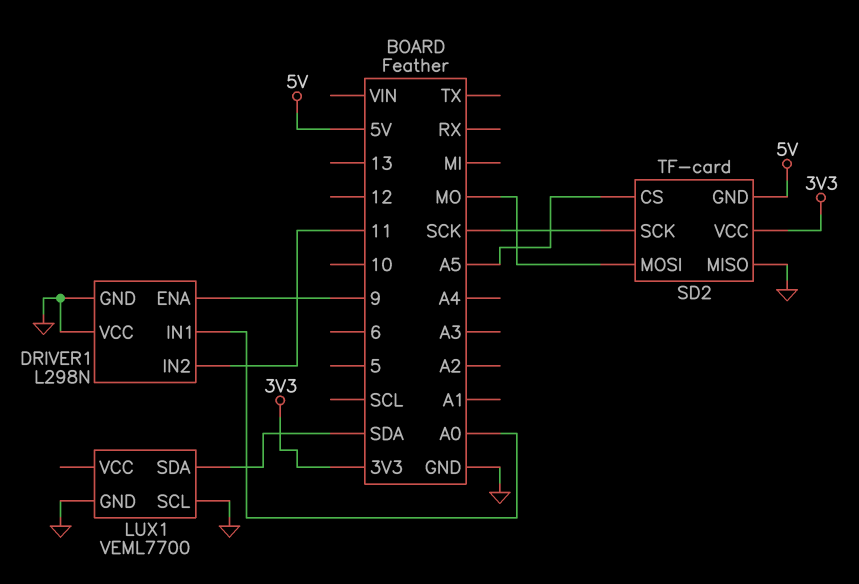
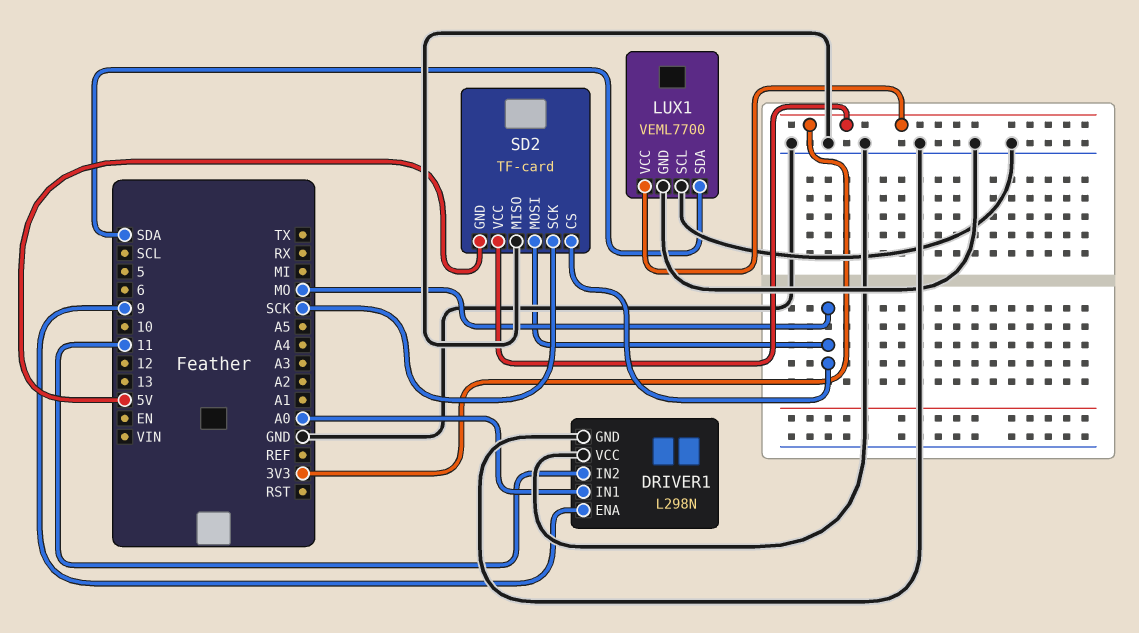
LUX1 pin VCC: none -> 3V3
SD2 pin CS: A5 -> MO

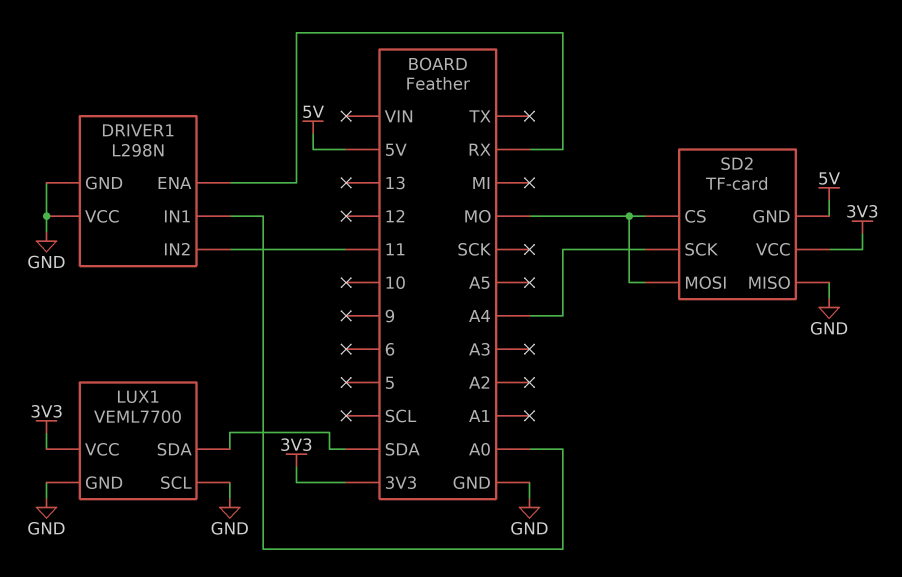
DRIVER1 pin ENA: 9 -> RX
SD2 pin SCK: SCK -> A4

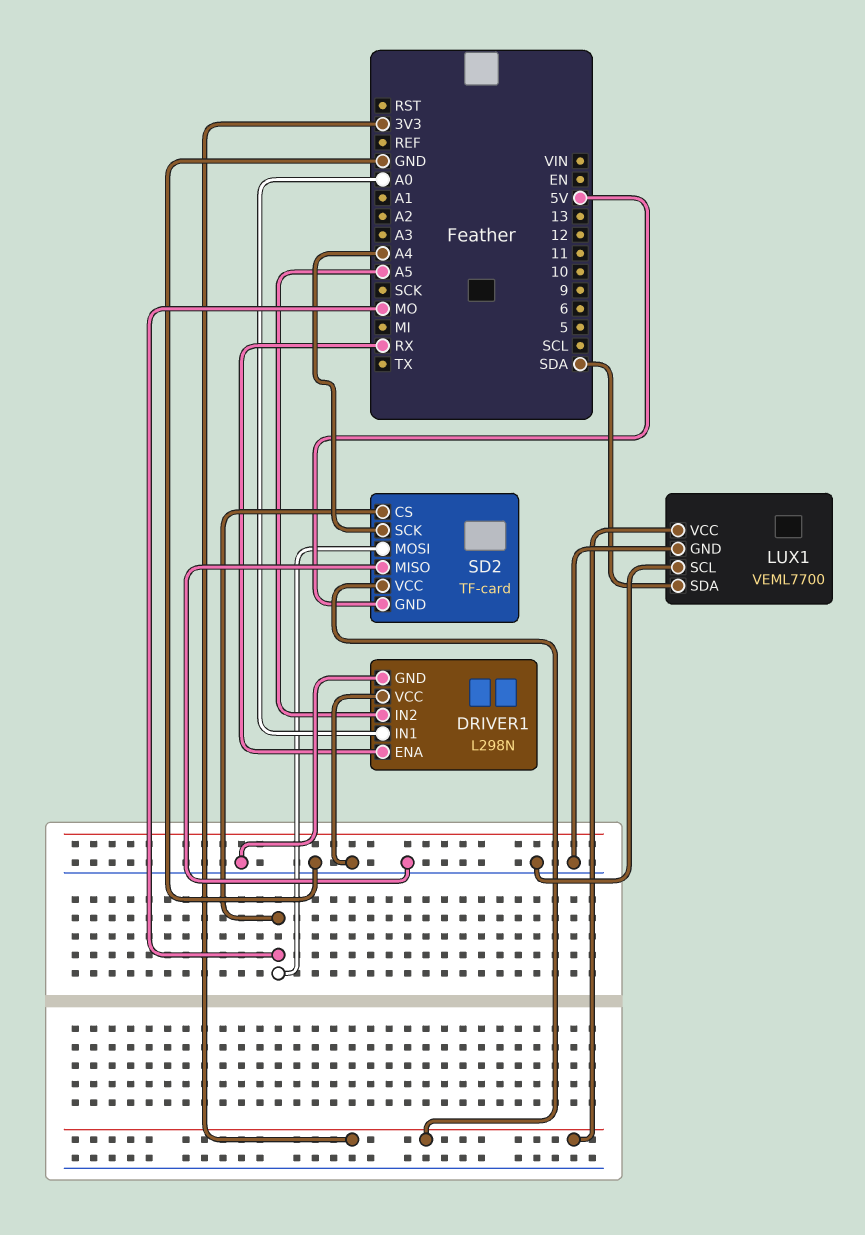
DRIVER1 pin IN2: 11 -> A5

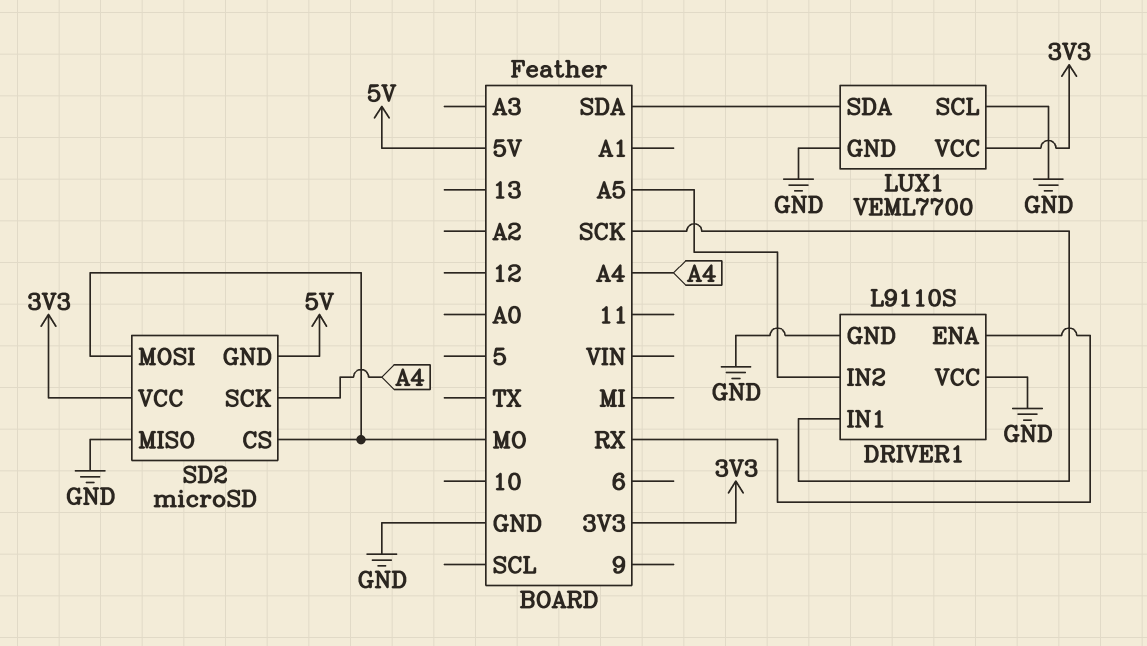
DRIVER1: L298N -> L9110S
DRIVER1 pin IN1: A0 -> SCK
SD2: TF-card -> microSD

